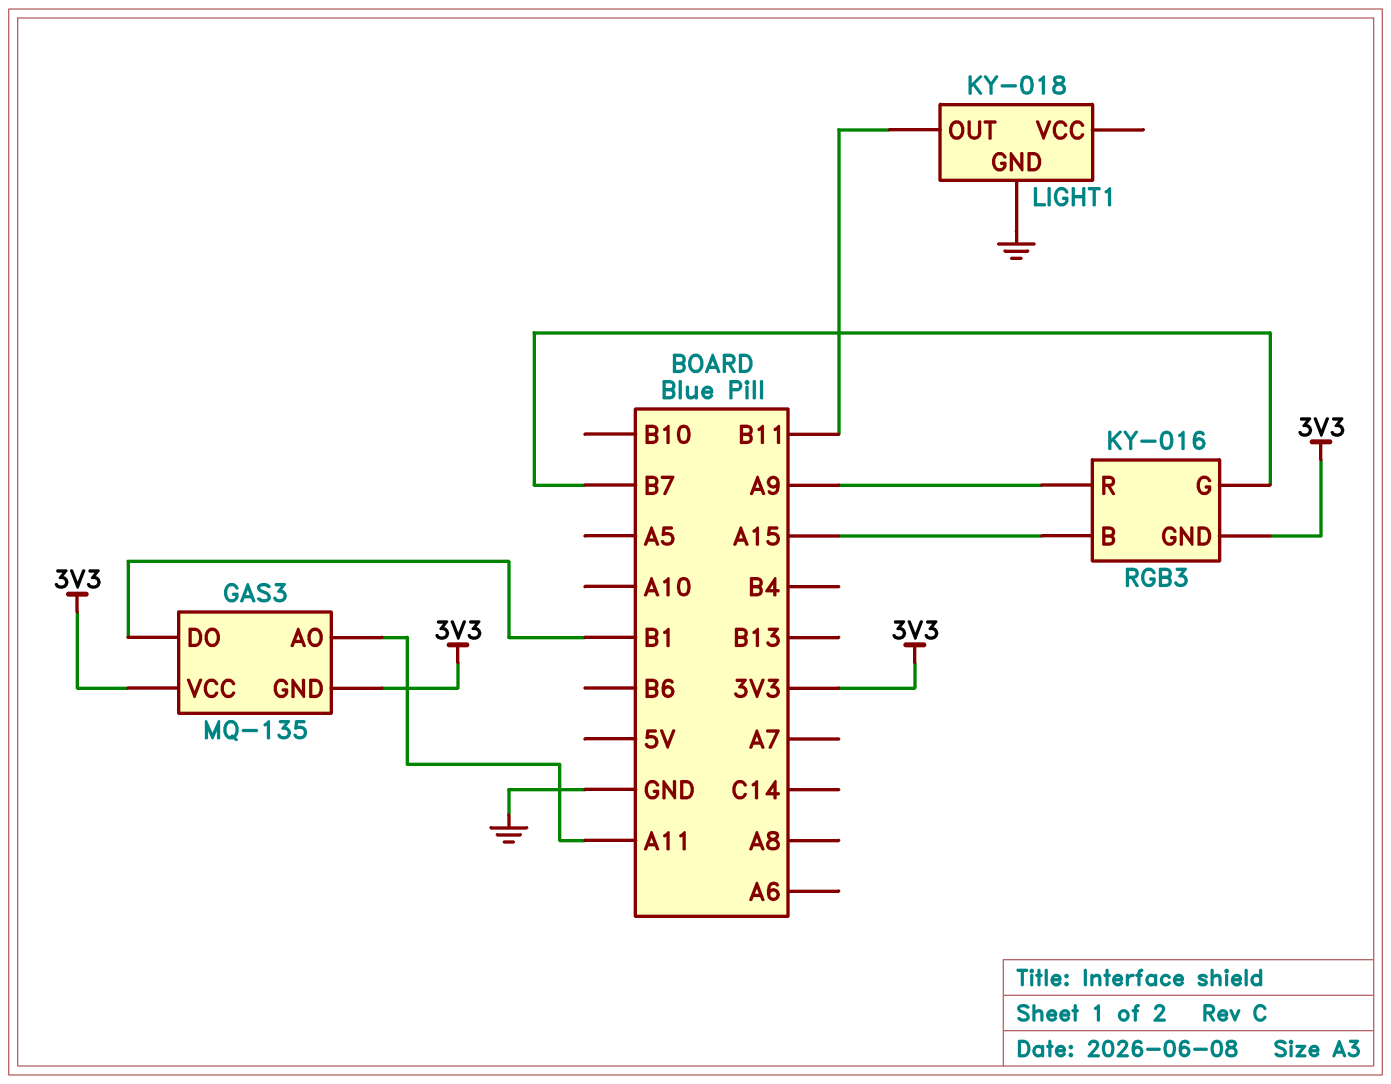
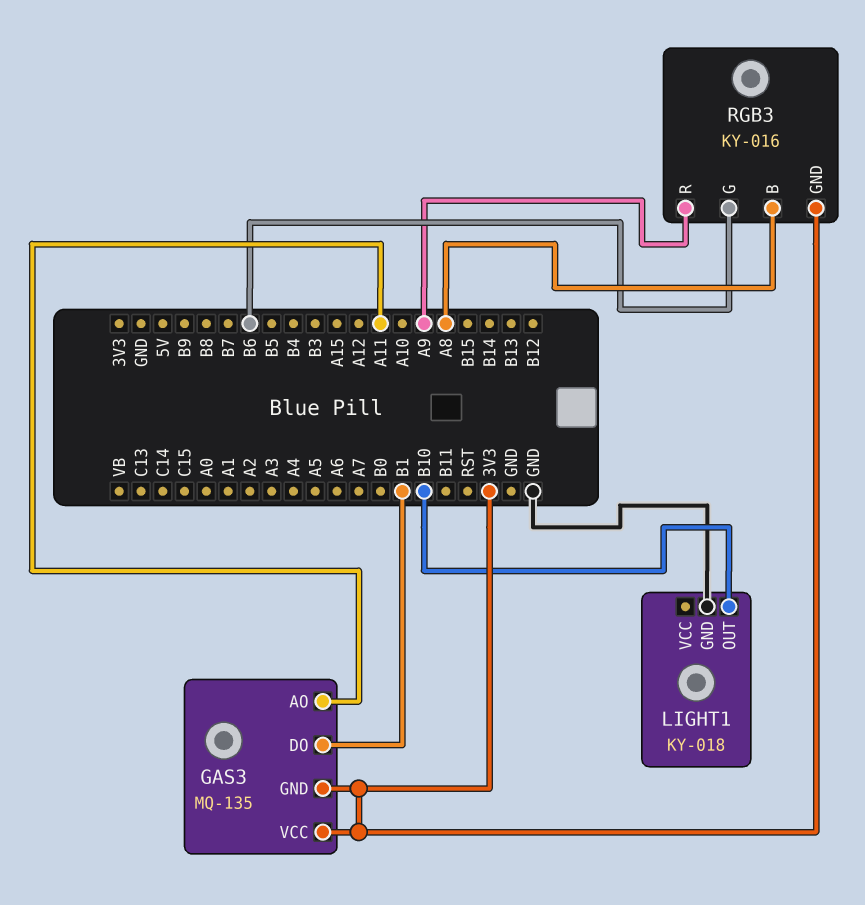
LIGHT1 pin OUT: B11 -> B10
RGB3 pin B: A15 -> A8
RGB3 pin G: B7 -> B6

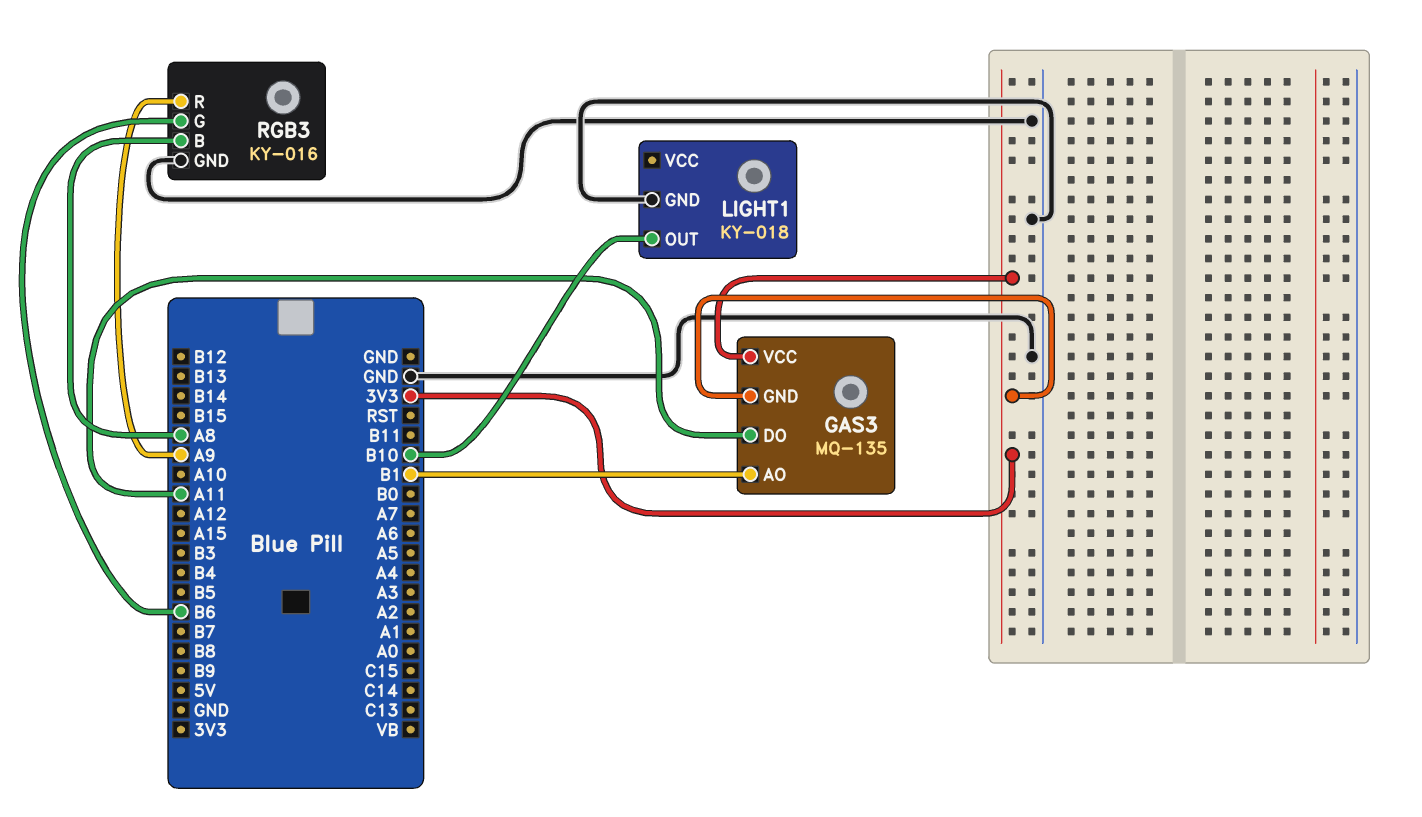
GAS3 pin AO: A11 -> B1
GAS3 pin DO: B1 -> A11
RGB3 pin GND: 3V3 -> GND

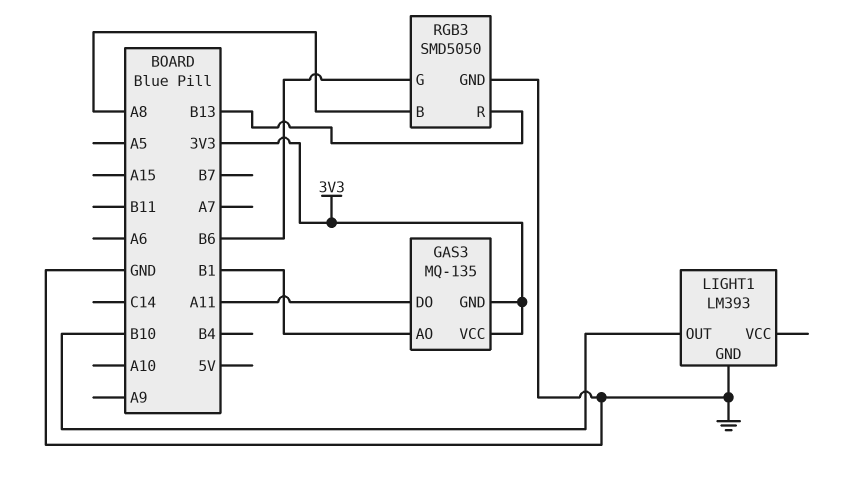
LIGHT1: KY-018 -> LM393
RGB3: KY-016 -> SMD5050
RGB3 pin R: A9 -> B13

